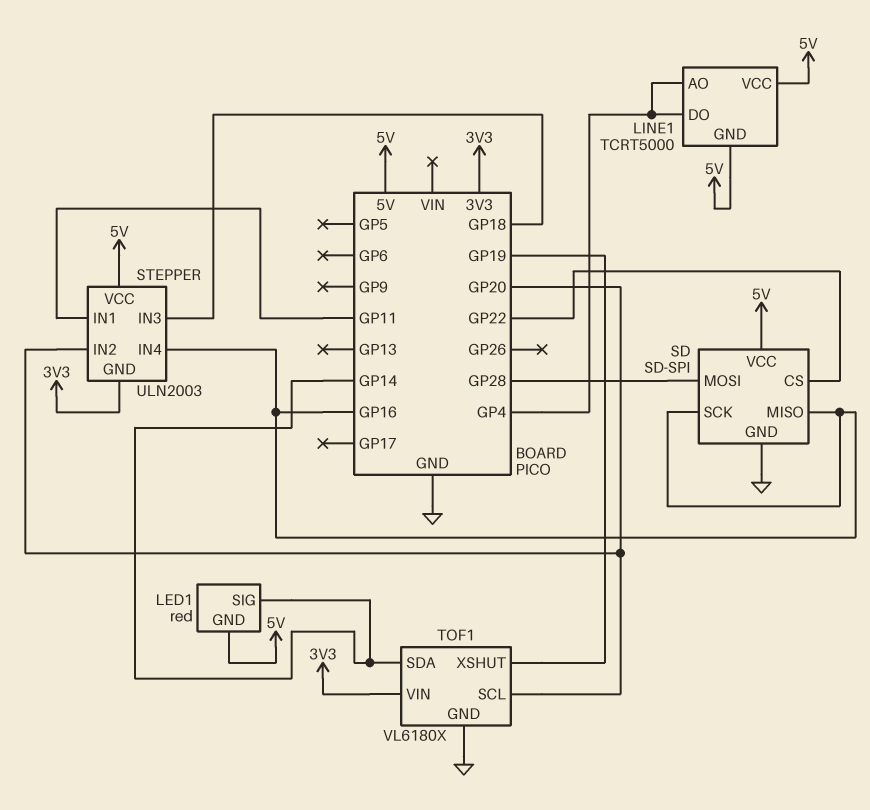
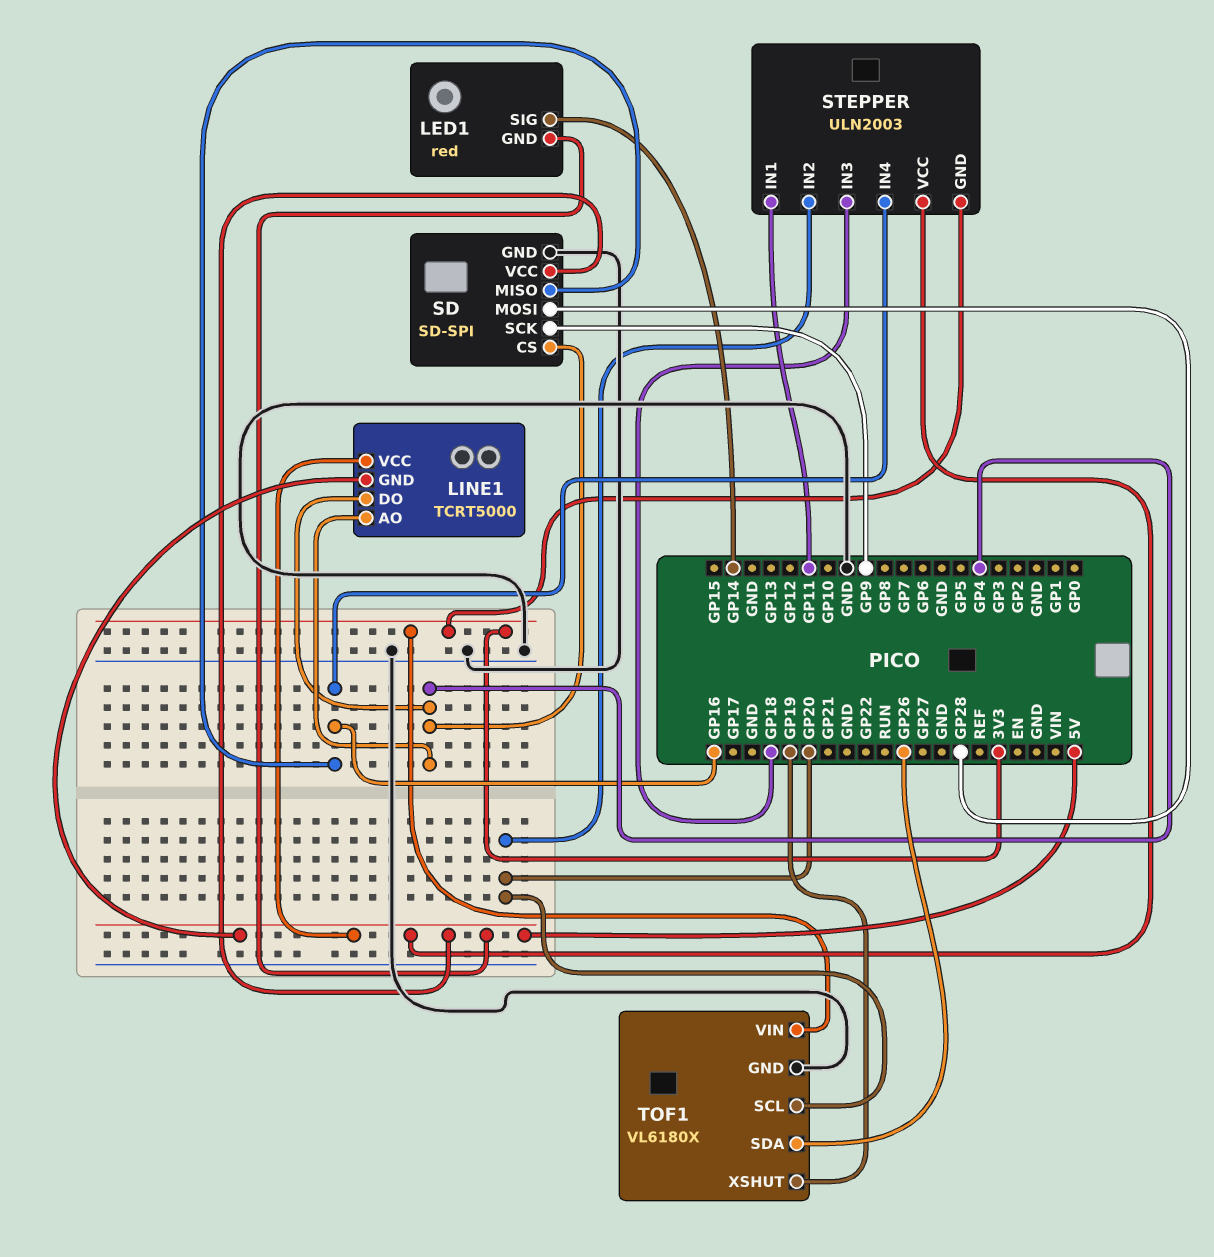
SD pin CS: GP22 -> GP4
SD pin SCK: GP16 -> GP9
TOF1 pin SDA: GP14 -> GP26

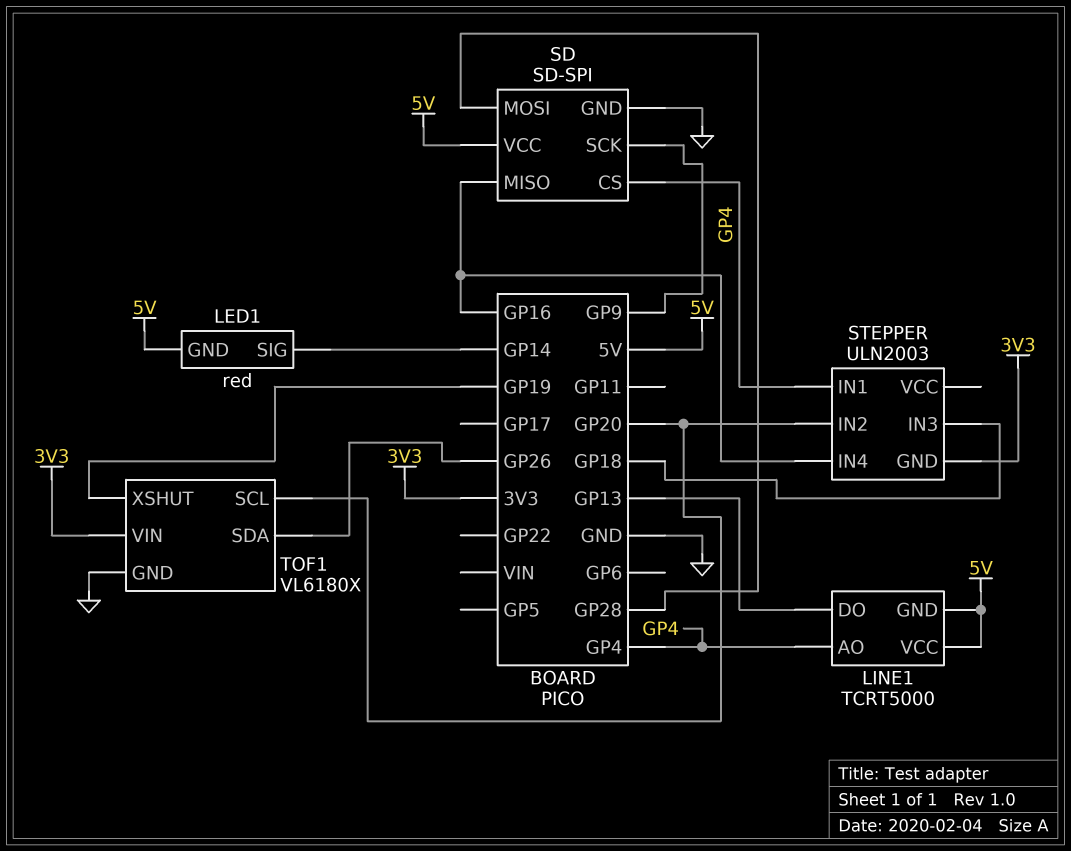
LINE1 pin DO: GP4 -> GP13
STEPPER pin IN1: GP11 -> GP4
STEPPER pin VCC: 5V -> none

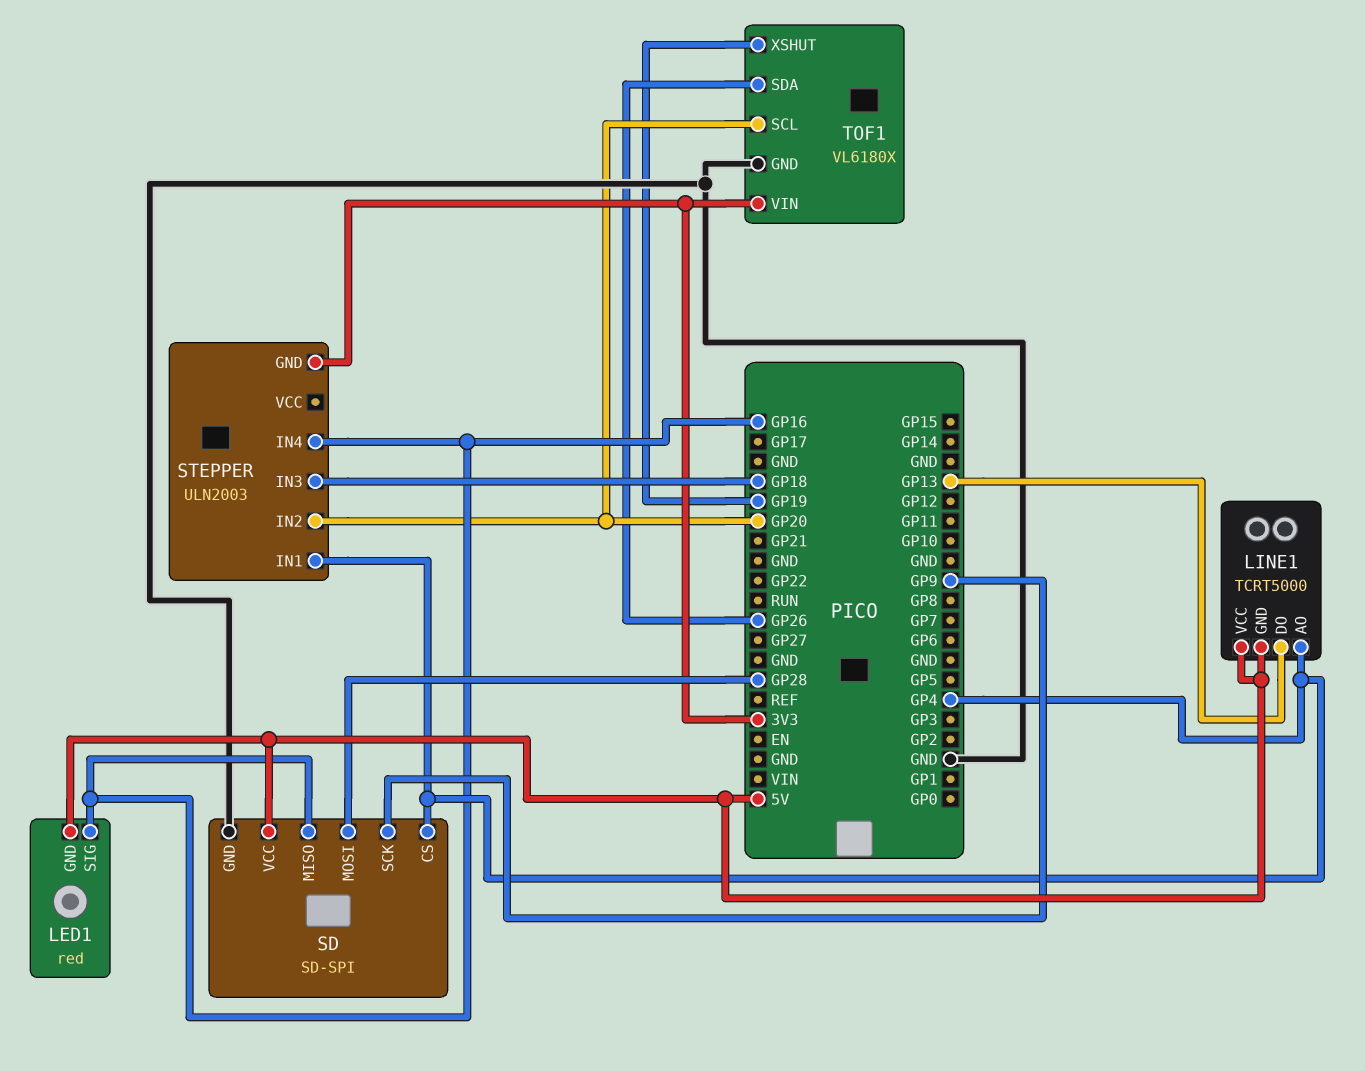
LED1 pin SIG: GP14 -> GP16

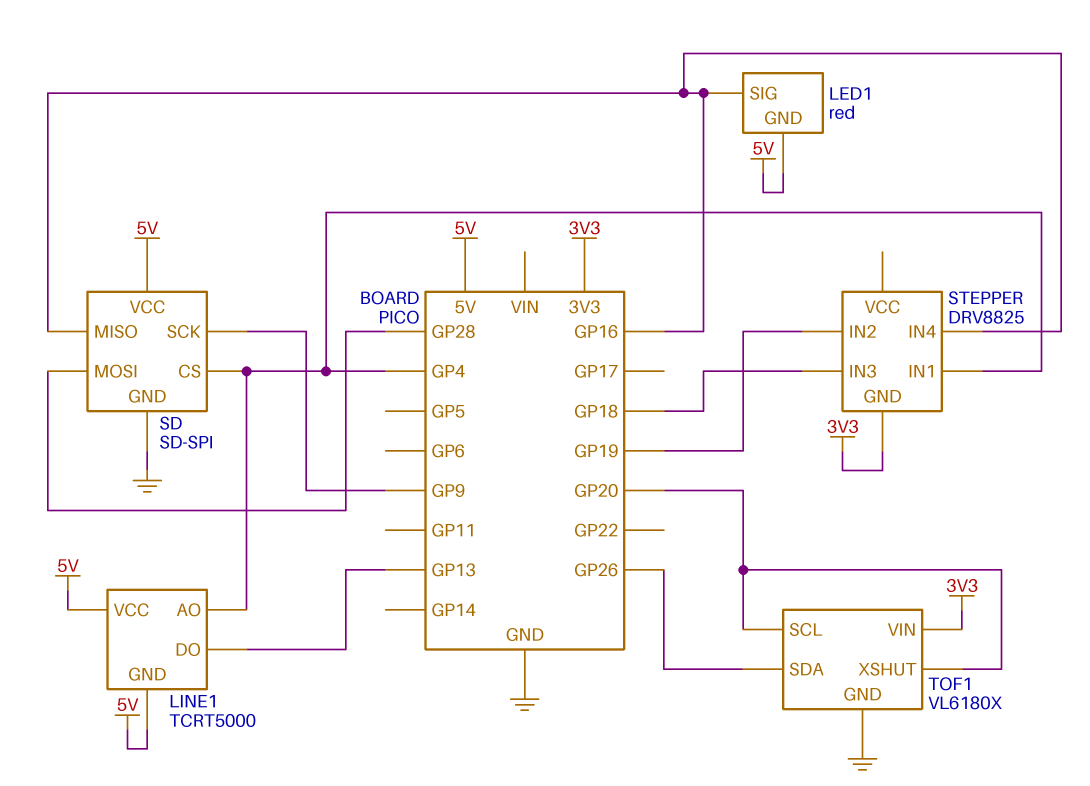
STEPPER: ULN2003 -> DRV8825
STEPPER pin IN2: GP20 -> GP19
TOF1 pin XSHUT: GP19 -> GP20

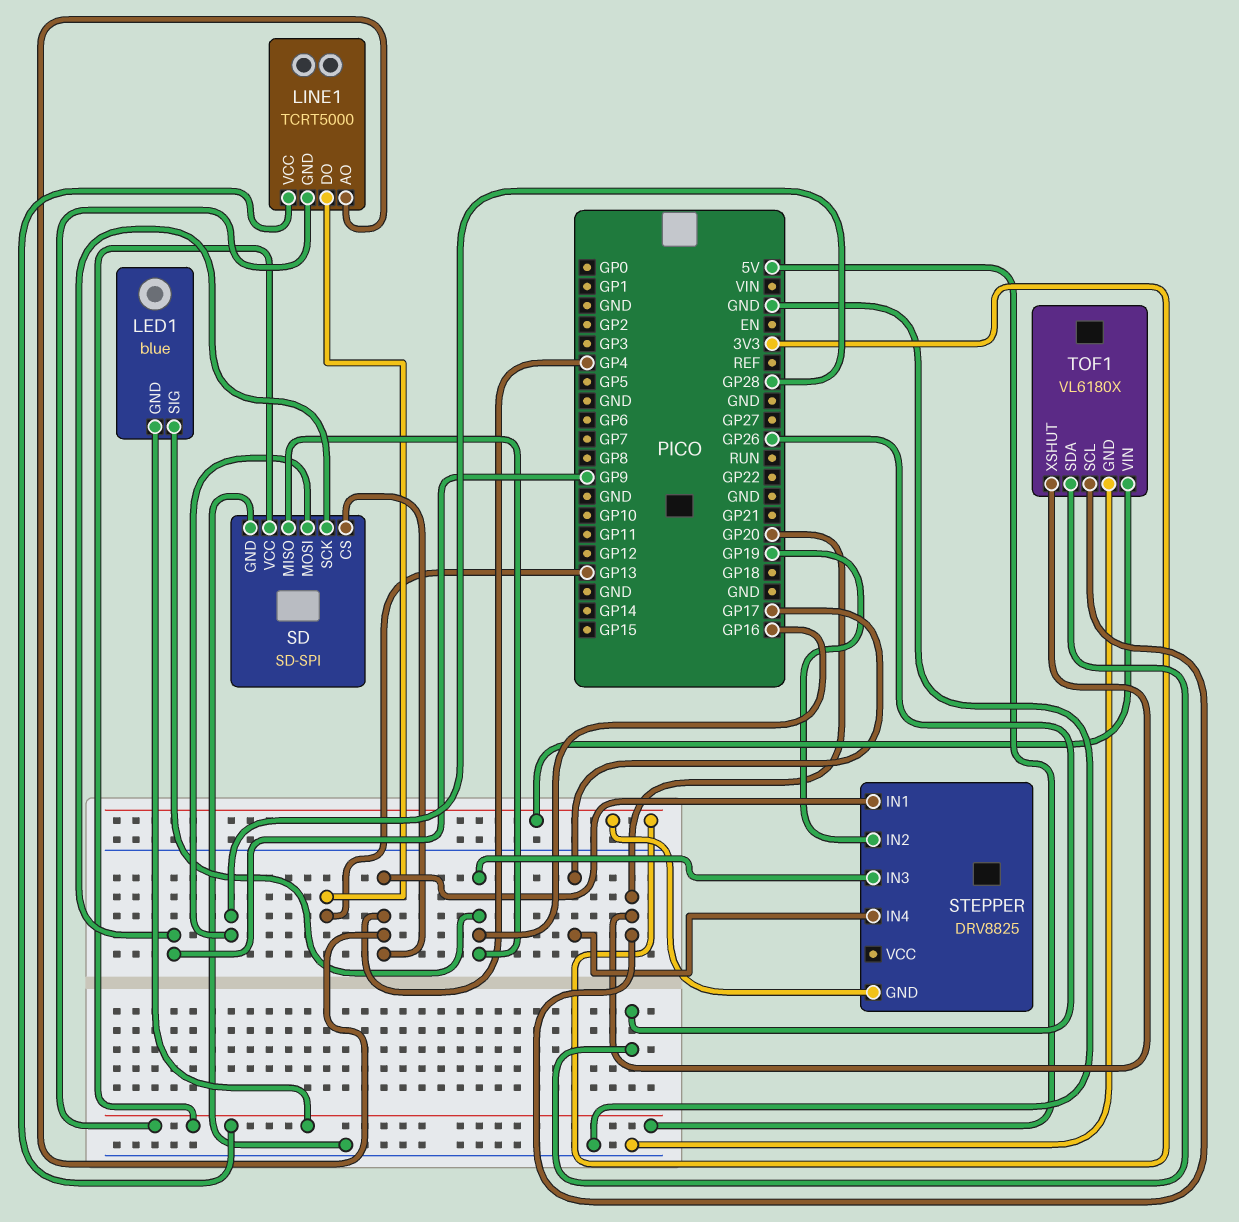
LED1: red -> blue
STEPPER pin IN3: GP18 -> GP16
STEPPER pin IN4: GP16 -> GP17

